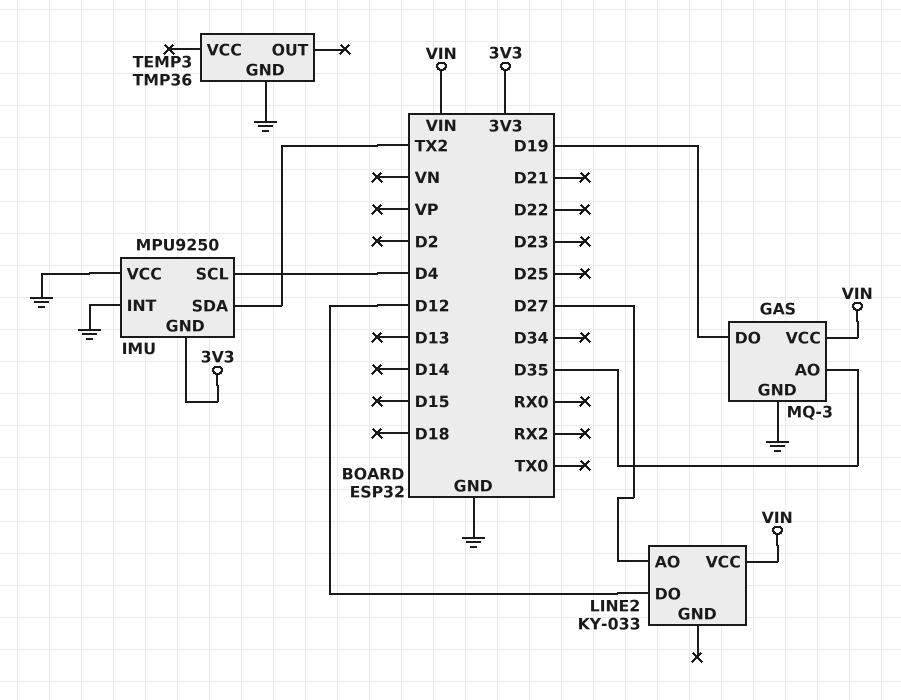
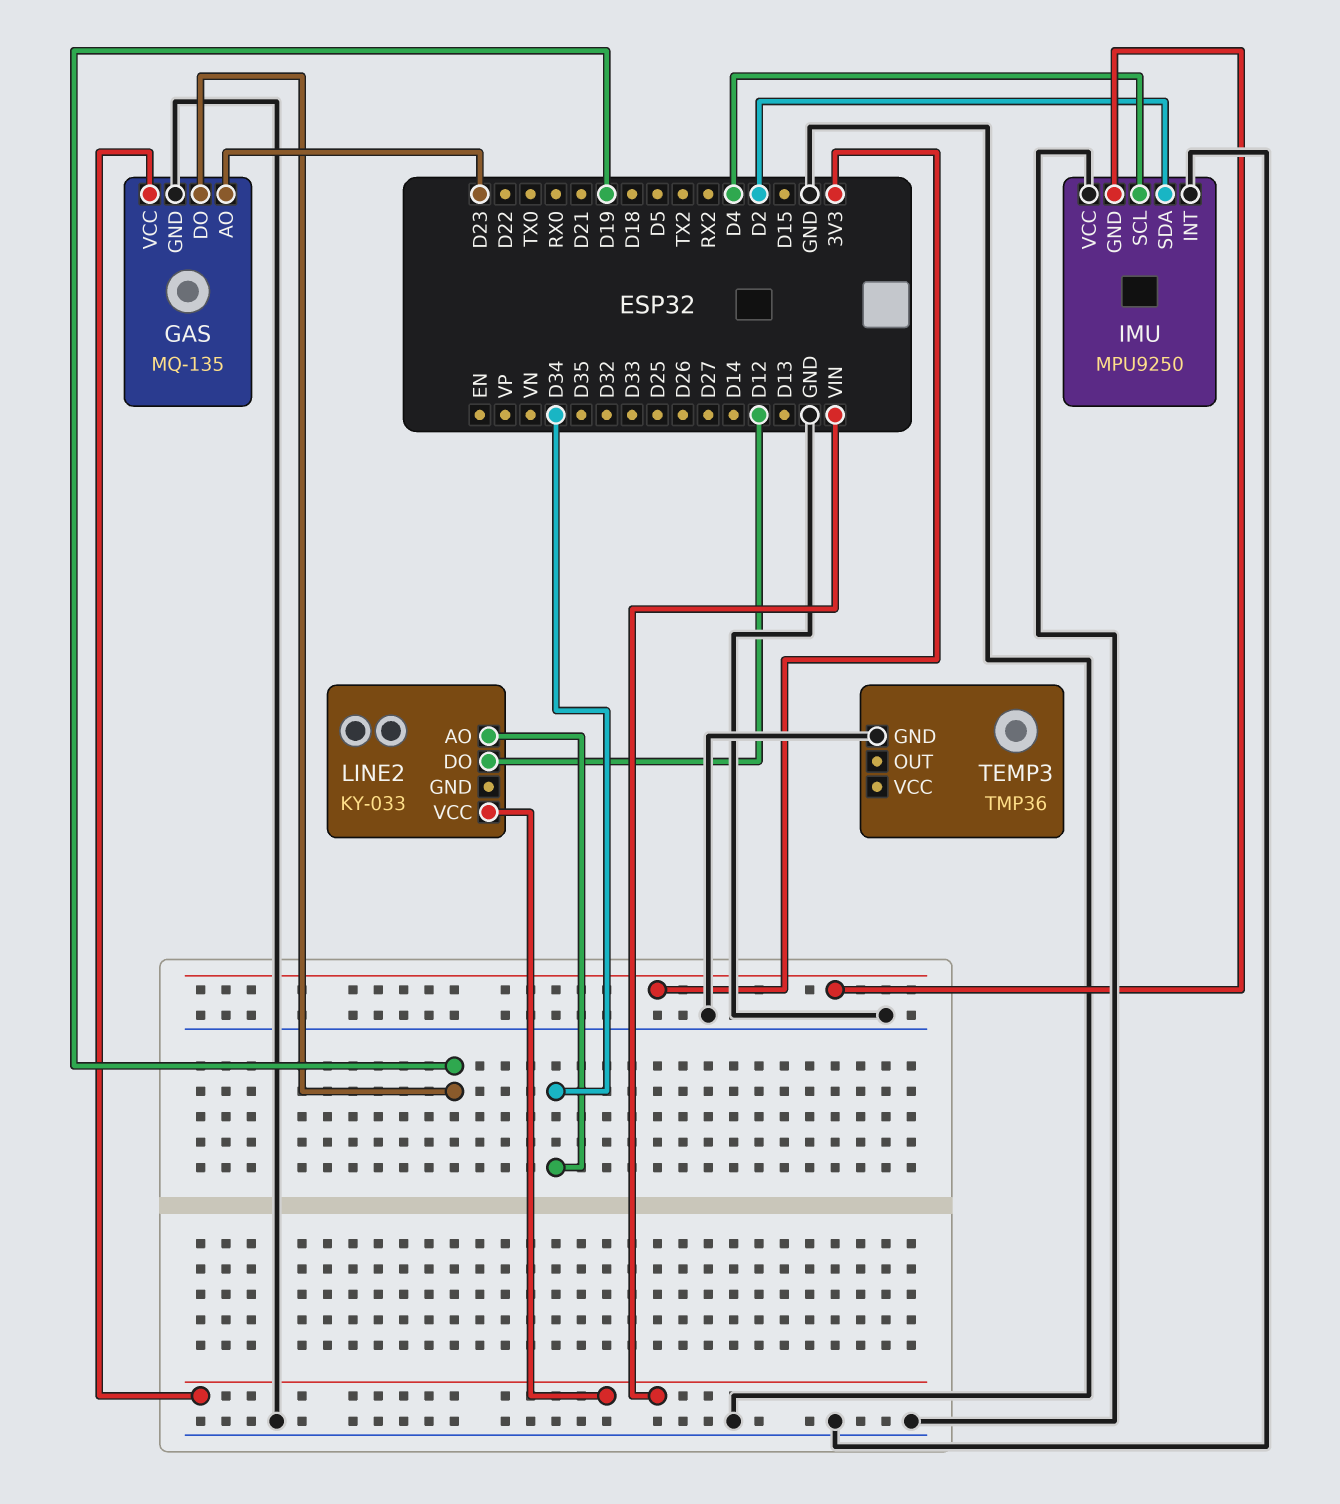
GAS: MQ-3 -> MQ-135
GAS pin AO: D35 -> D23
IMU pin SDA: TX2 -> D2
LINE2 pin AO: D27 -> D34

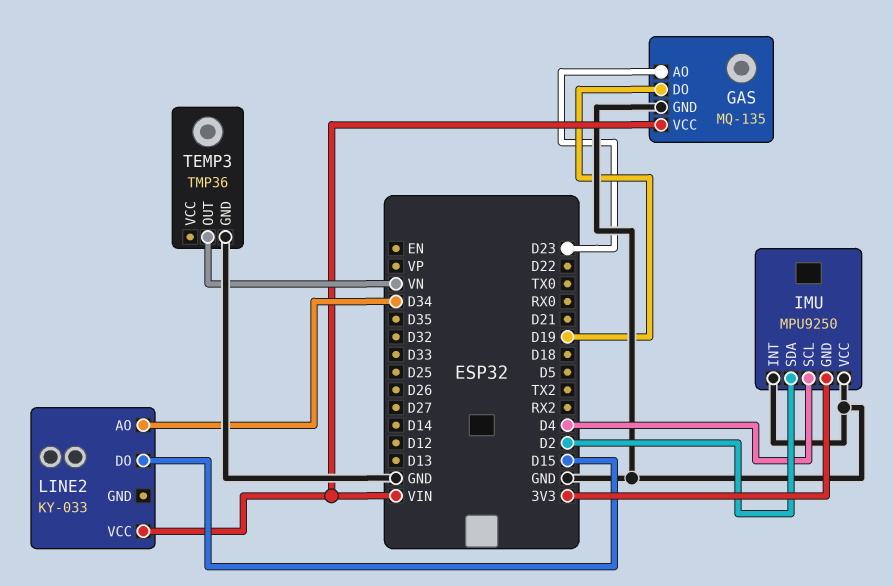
LINE2 pin DO: D12 -> D15
TEMP3 pin OUT: none -> VN

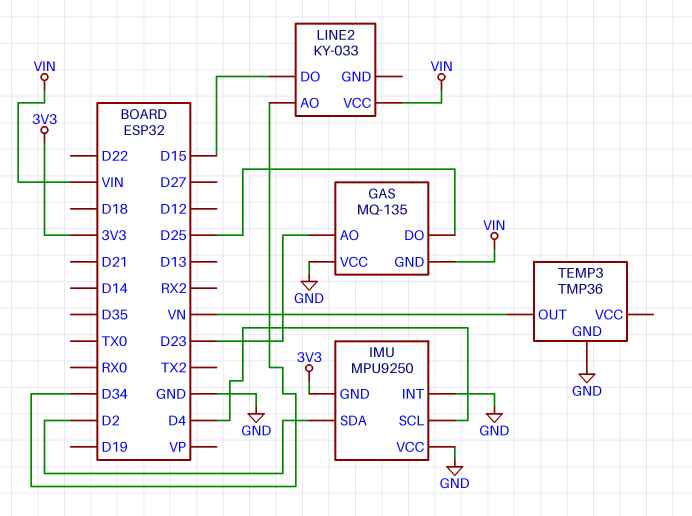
GAS pin DO: D19 -> D25
GAS pin GND: GND -> VIN
GAS pin VCC: VIN -> GND

